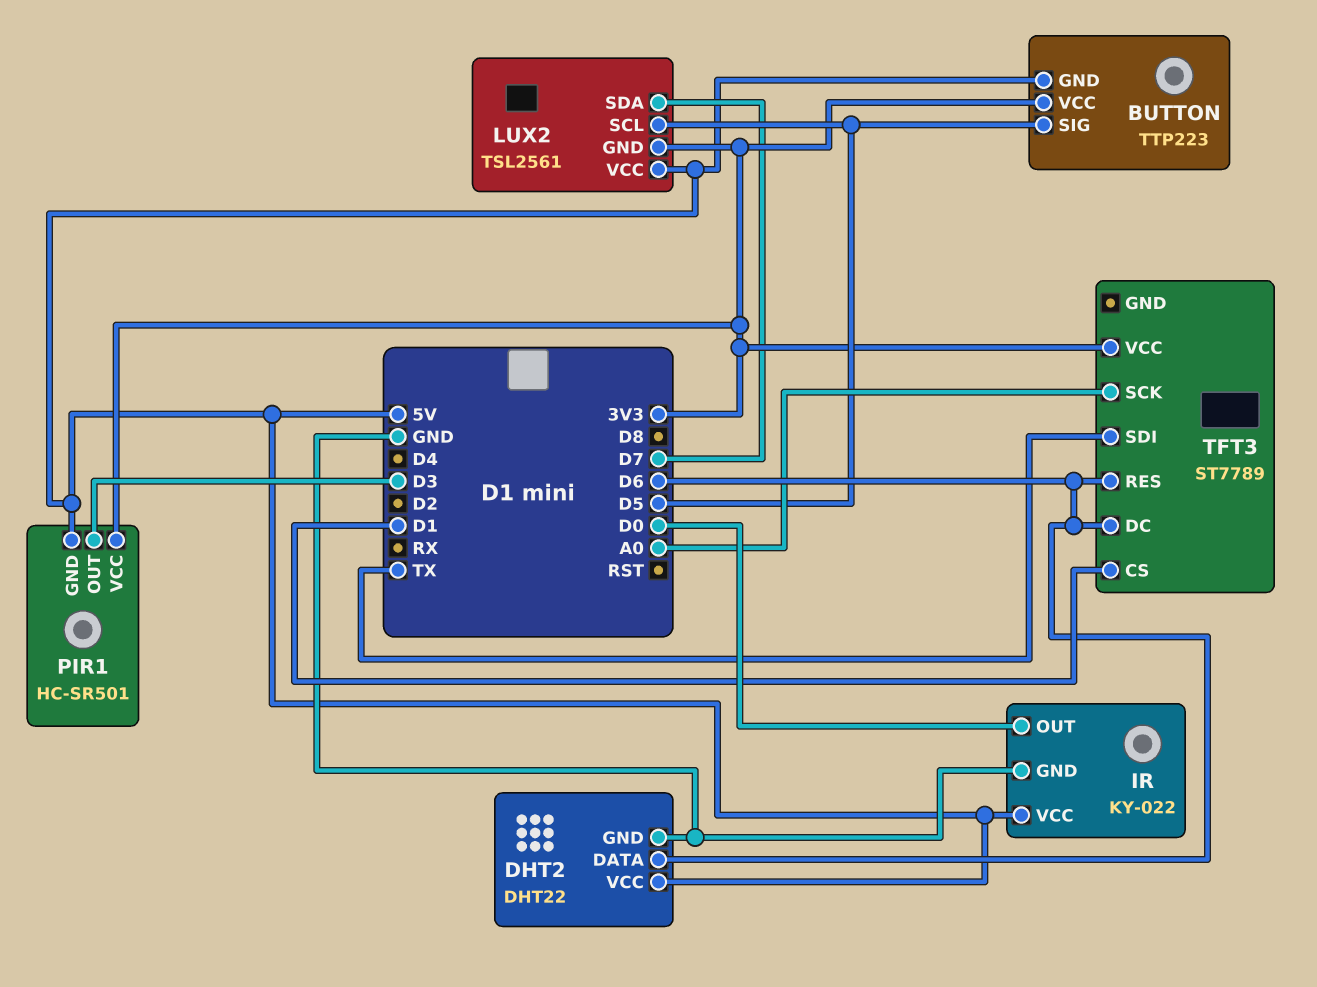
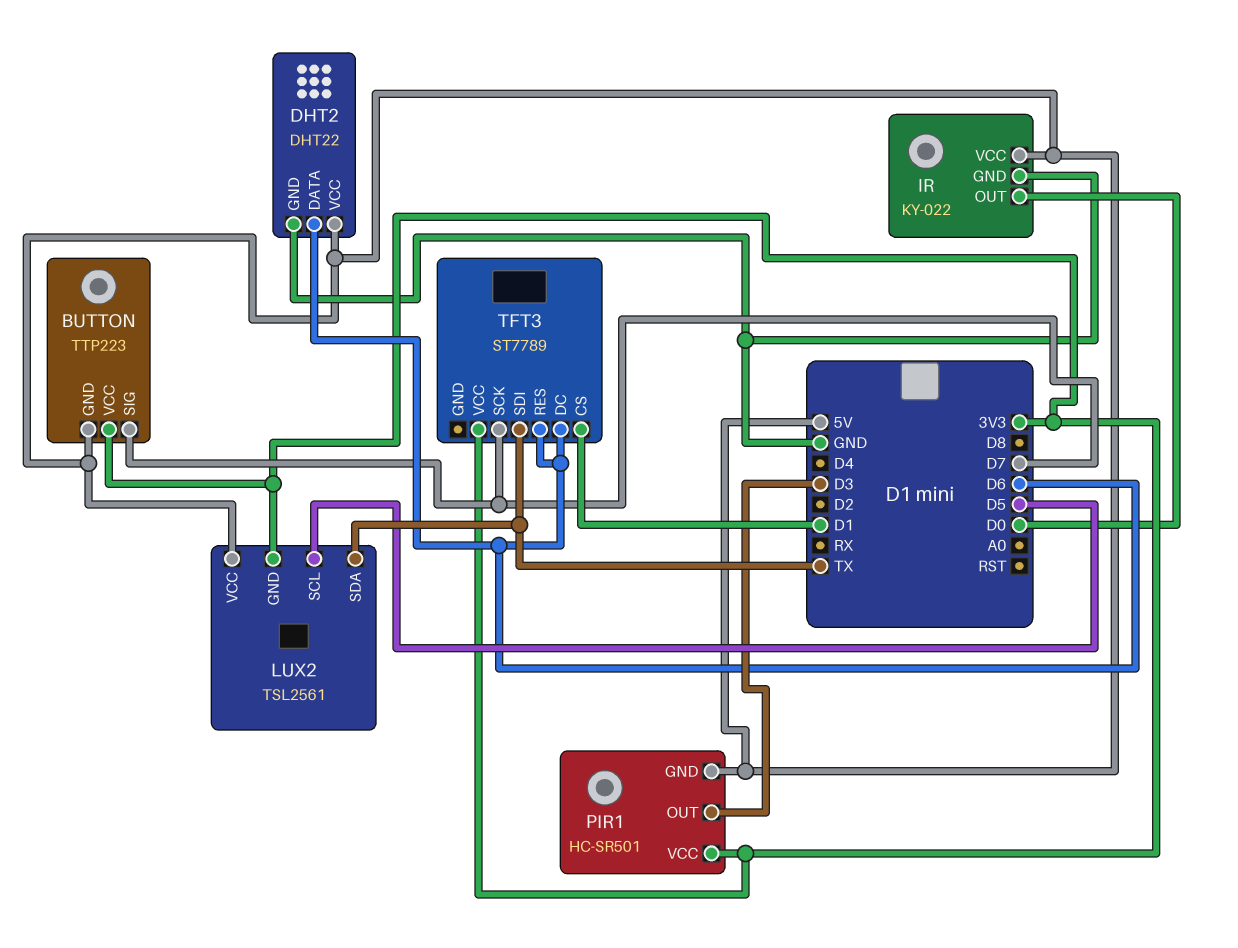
BUTTON pin SIG: D5 -> D7
LUX2 pin SDA: D7 -> TX
TFT3 pin SCK: A0 -> D7

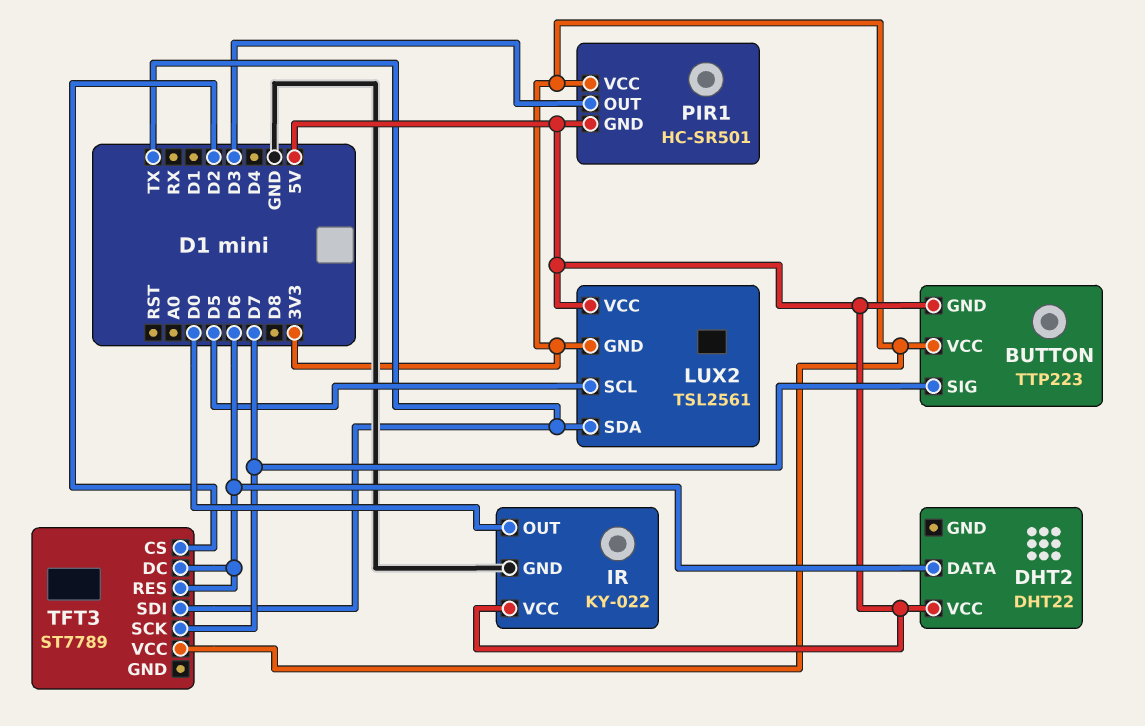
DHT2 pin GND: GND -> none
TFT3 pin CS: D1 -> D2

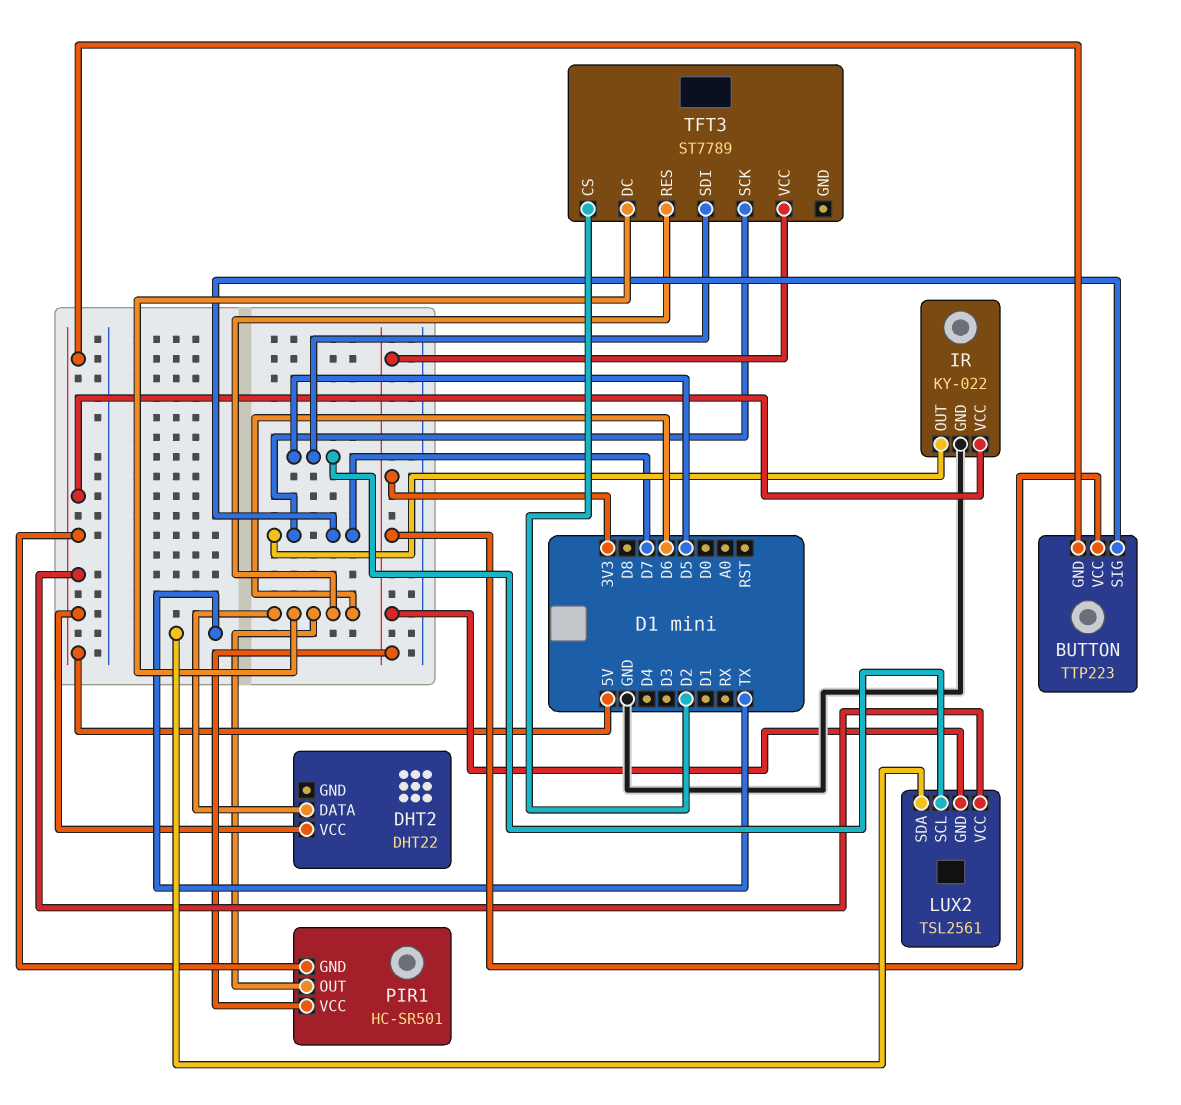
IR pin OUT: D0 -> D7
PIR1 pin OUT: D3 -> D6
TFT3 pin SDI: TX -> D5

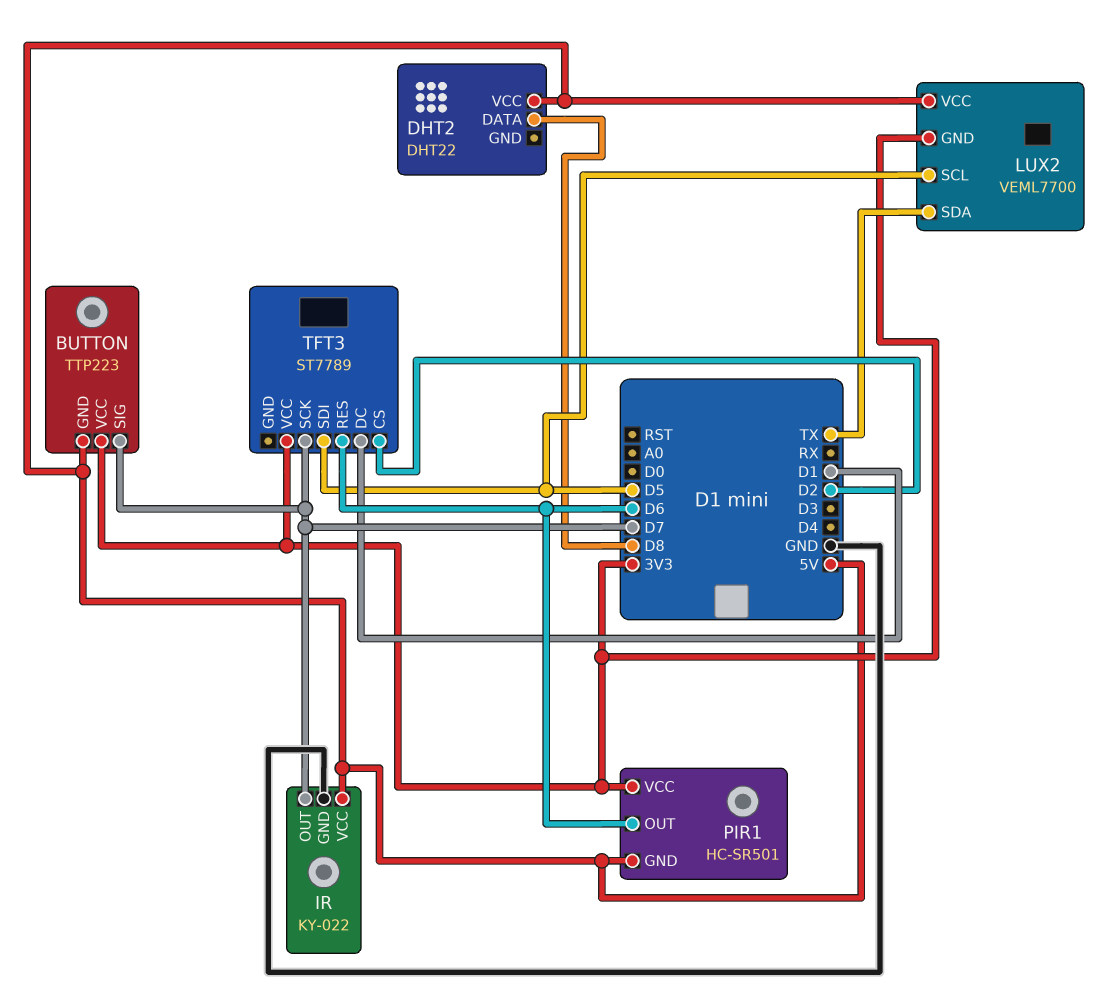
DHT2 pin DATA: D6 -> D8
LUX2: TSL2561 -> VEML7700
TFT3 pin DC: D6 -> D1

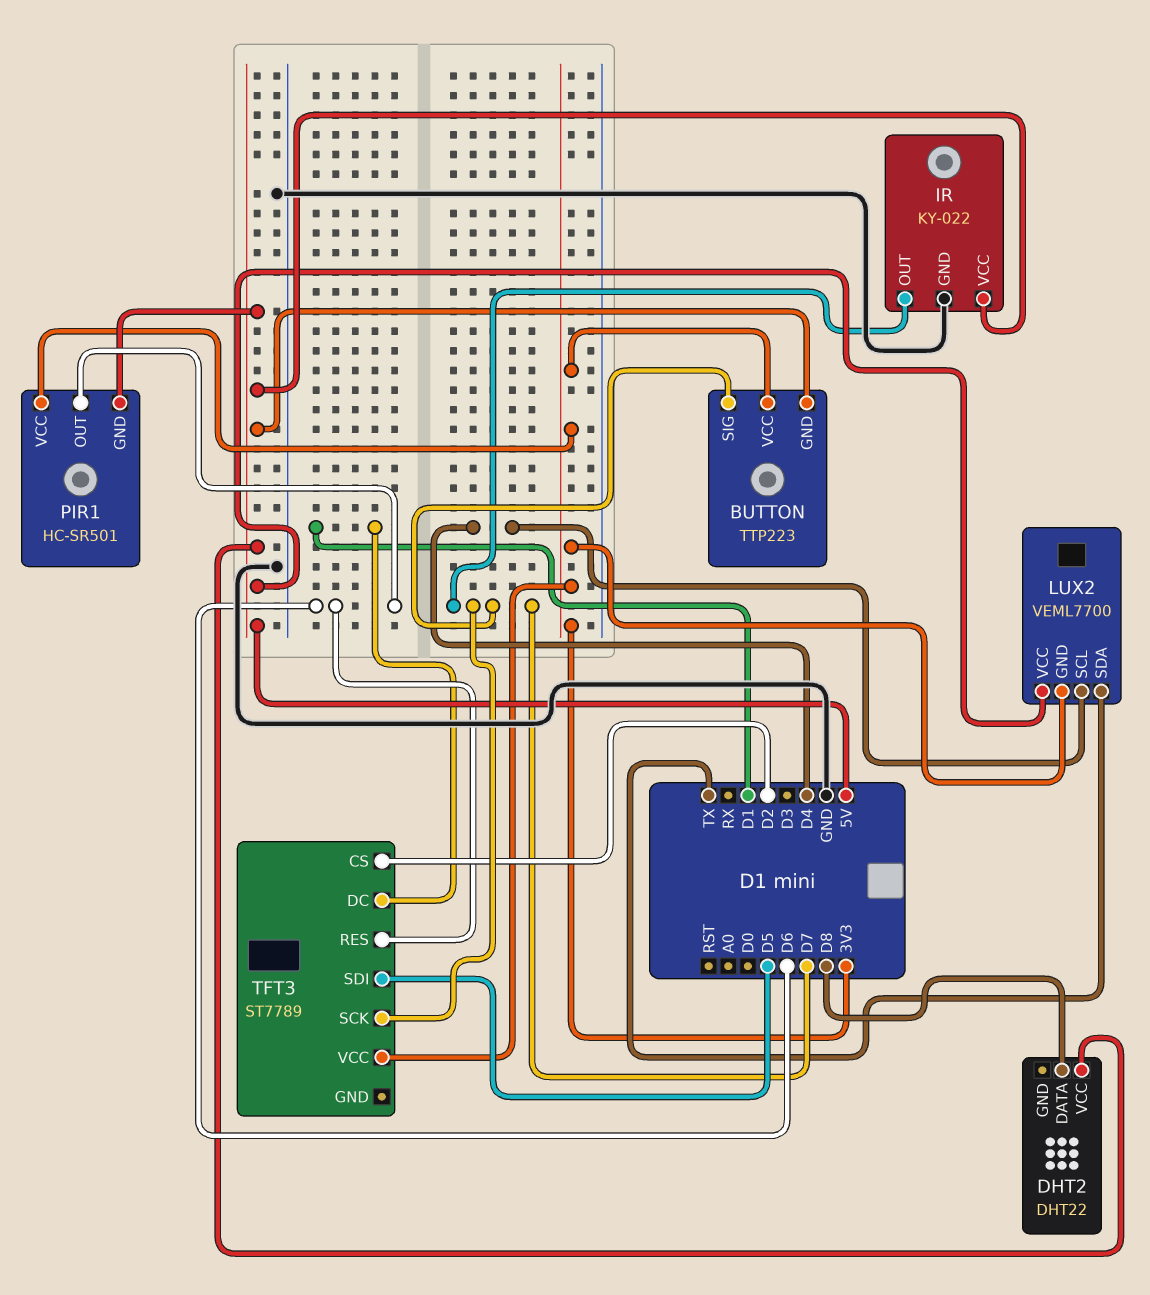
LUX2 pin SCL: D5 -> D4

